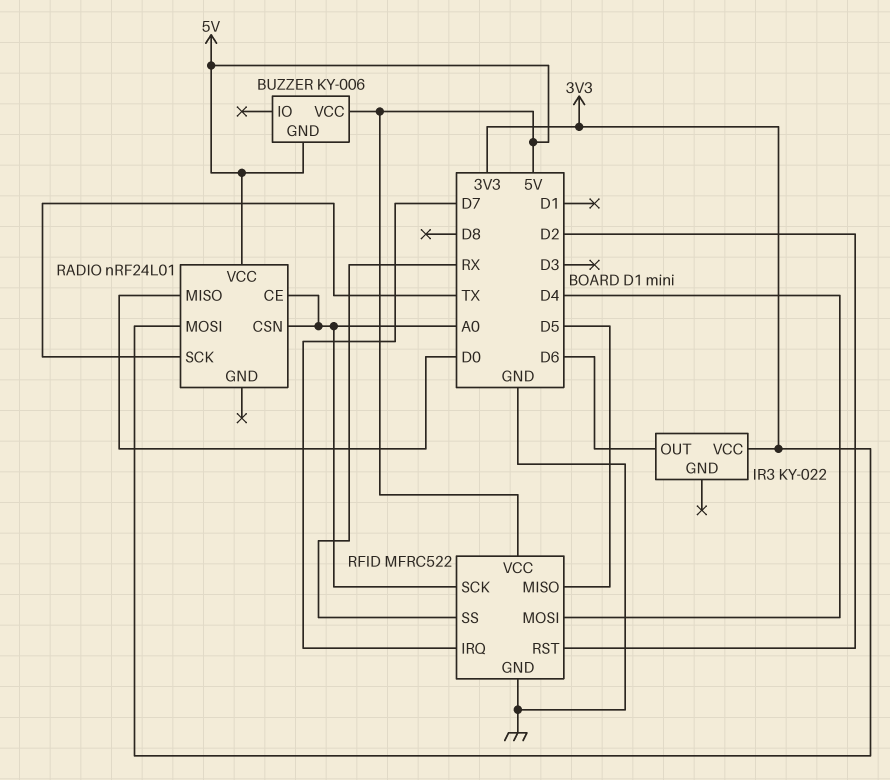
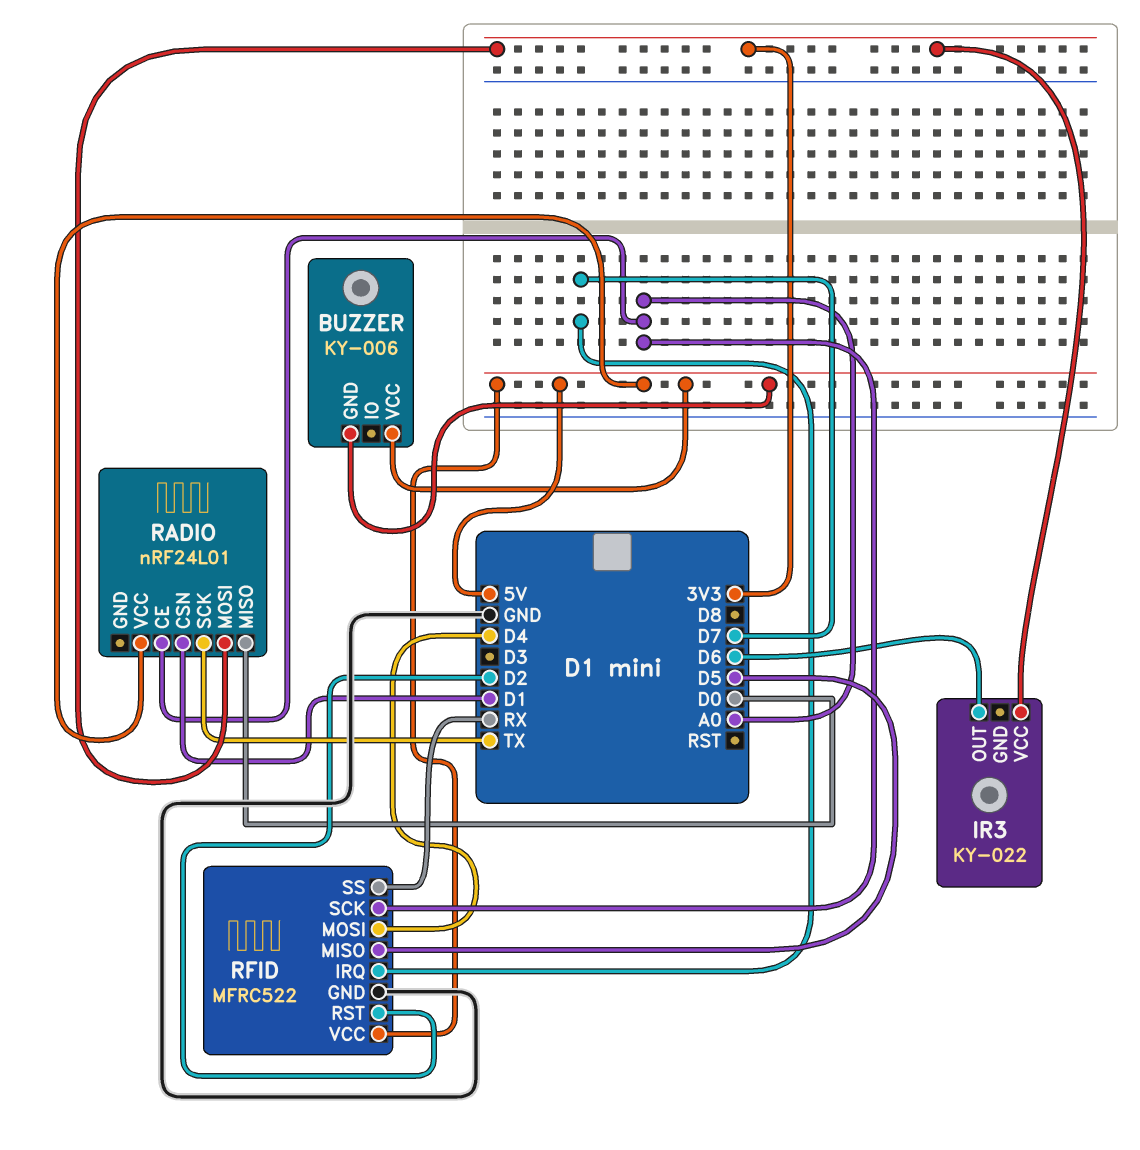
RADIO pin CSN: A0 -> D1

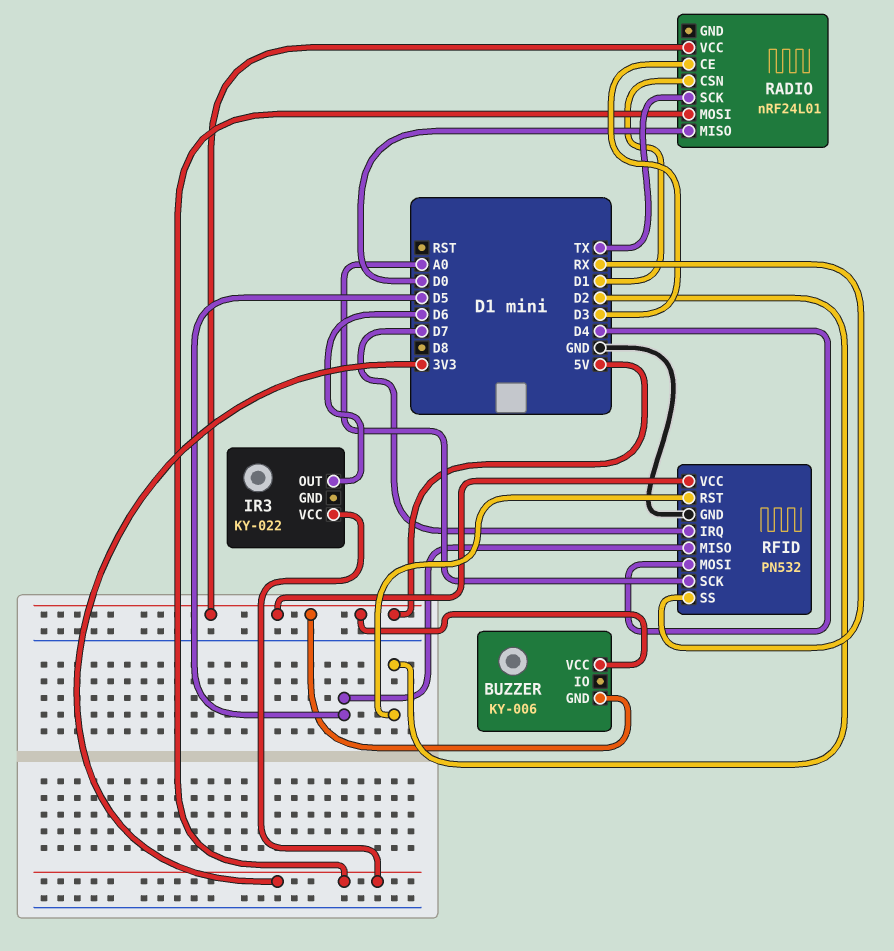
RADIO pin CE: A0 -> D3
RFID: MFRC522 -> PN532

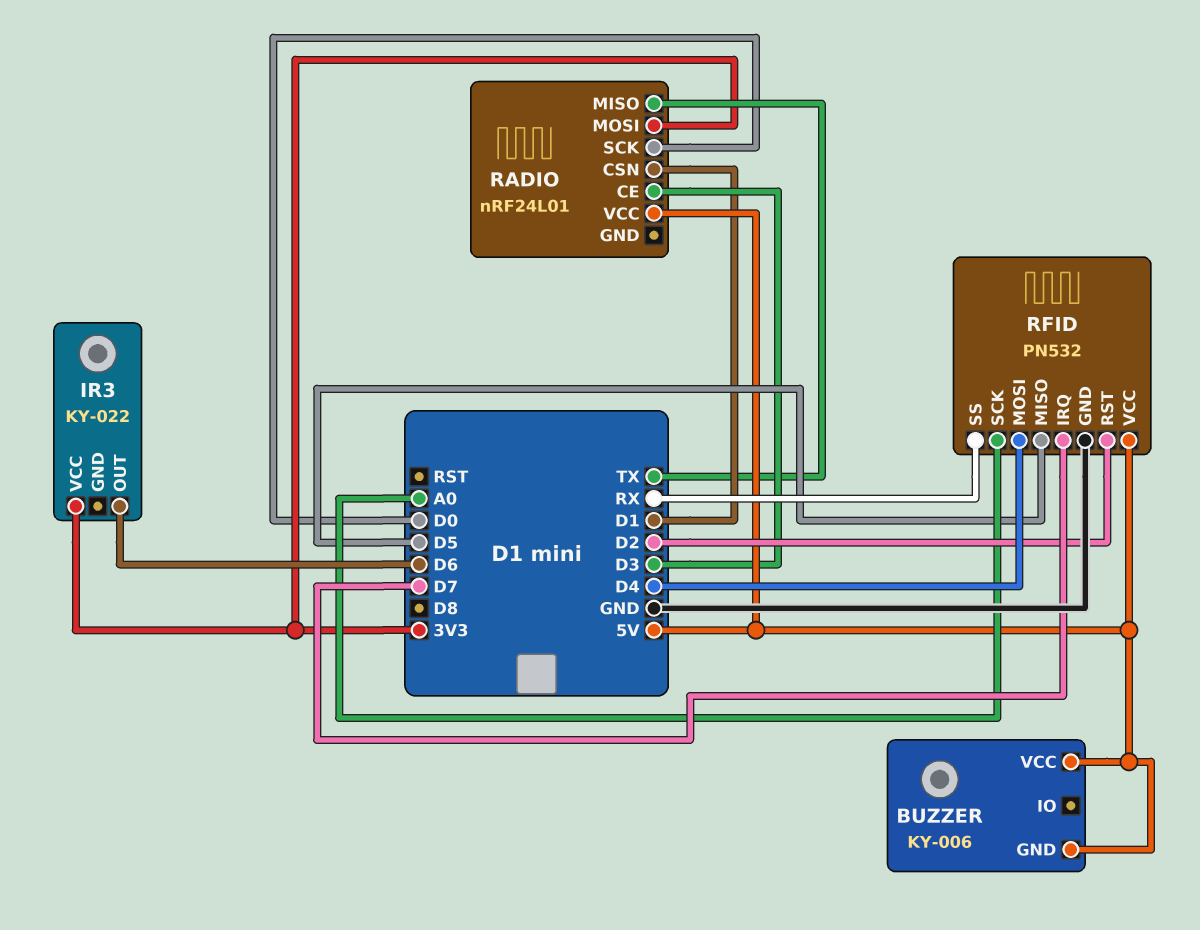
RADIO pin MISO: D0 -> TX
RADIO pin SCK: TX -> D0

